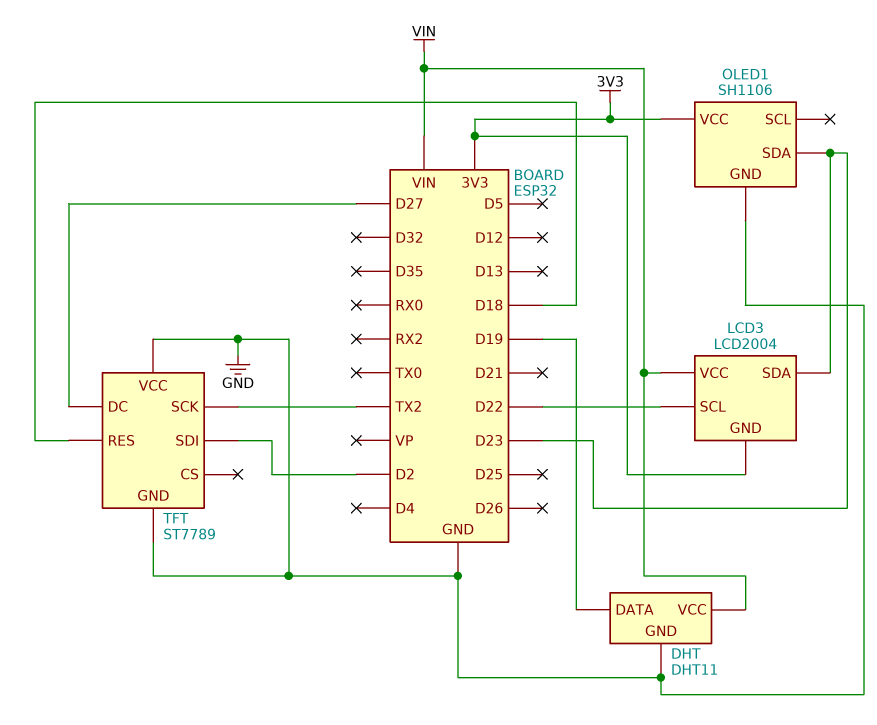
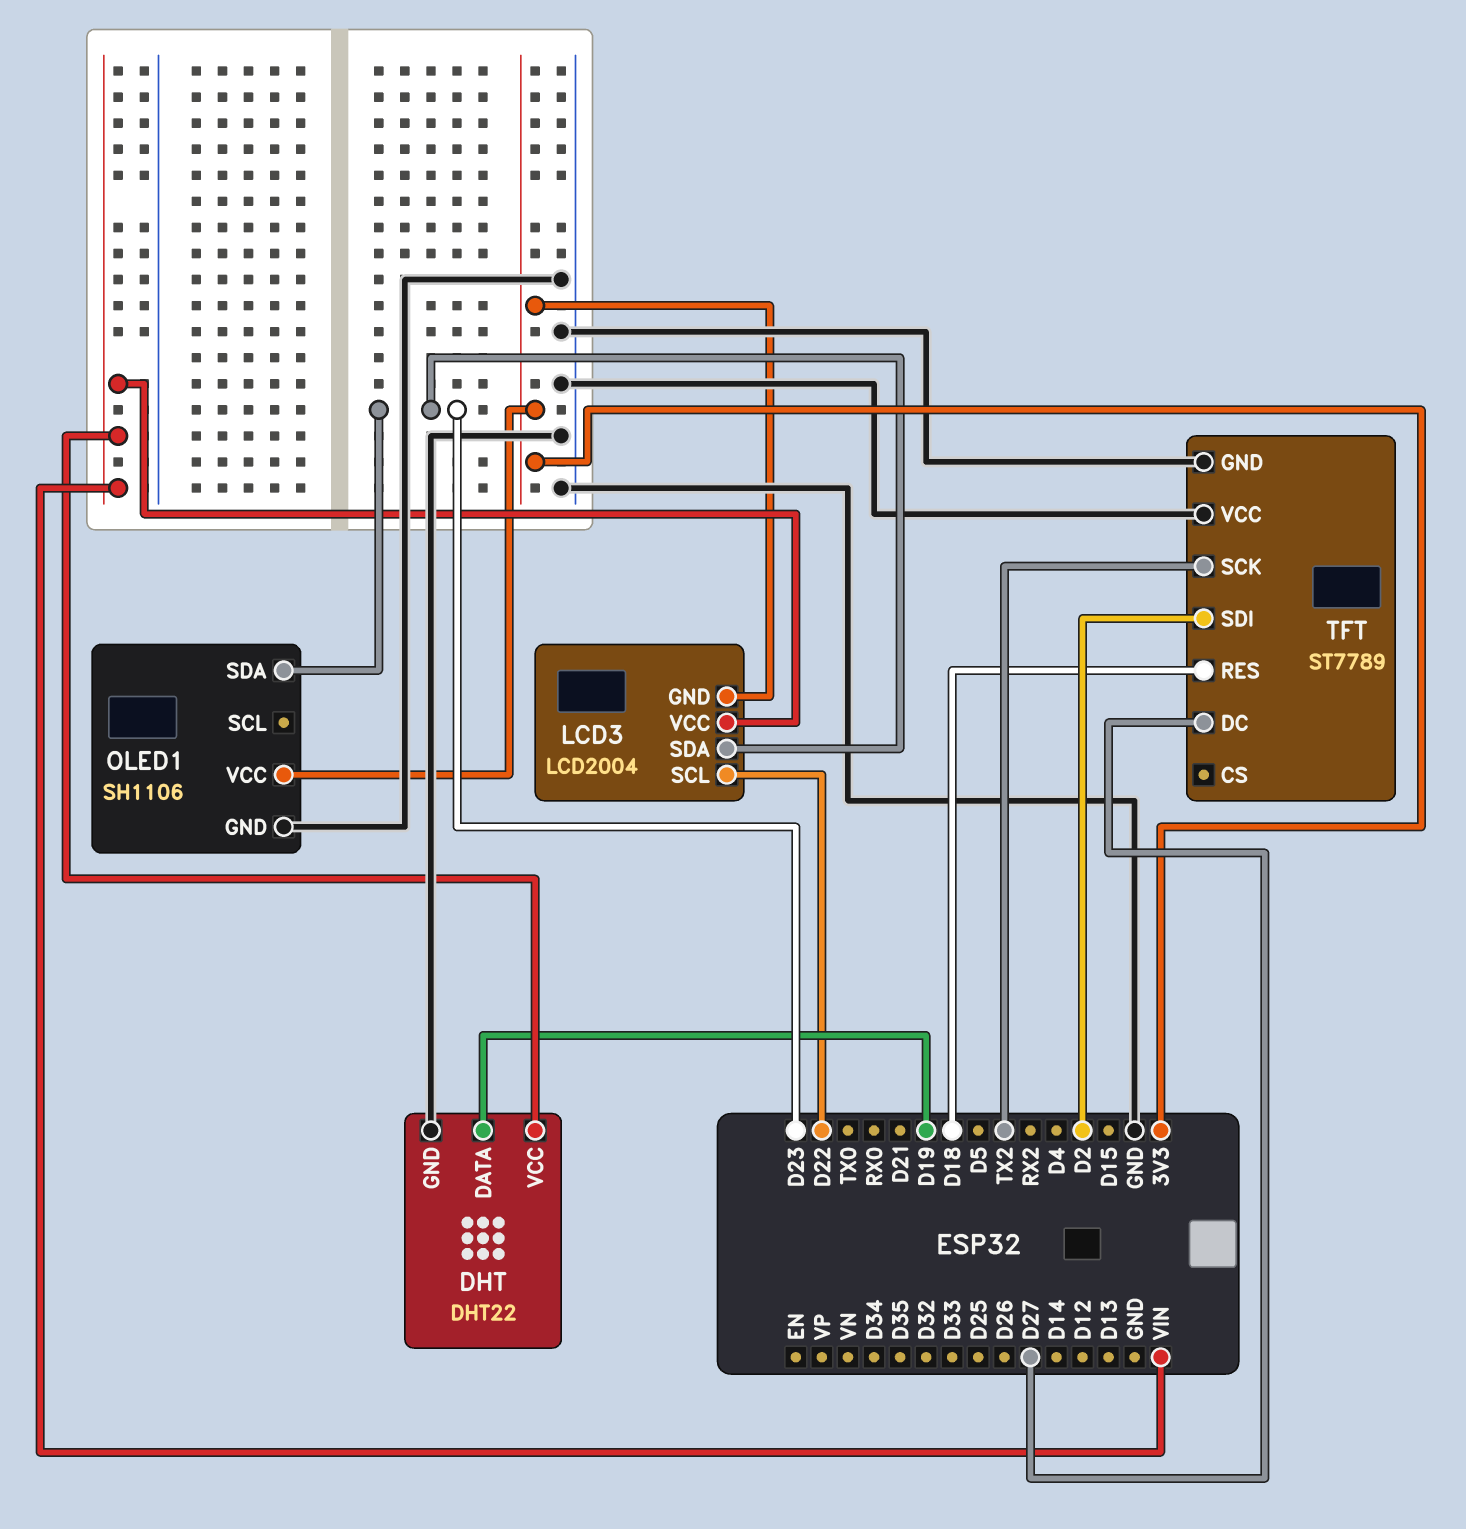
DHT: DHT11 -> DHT22

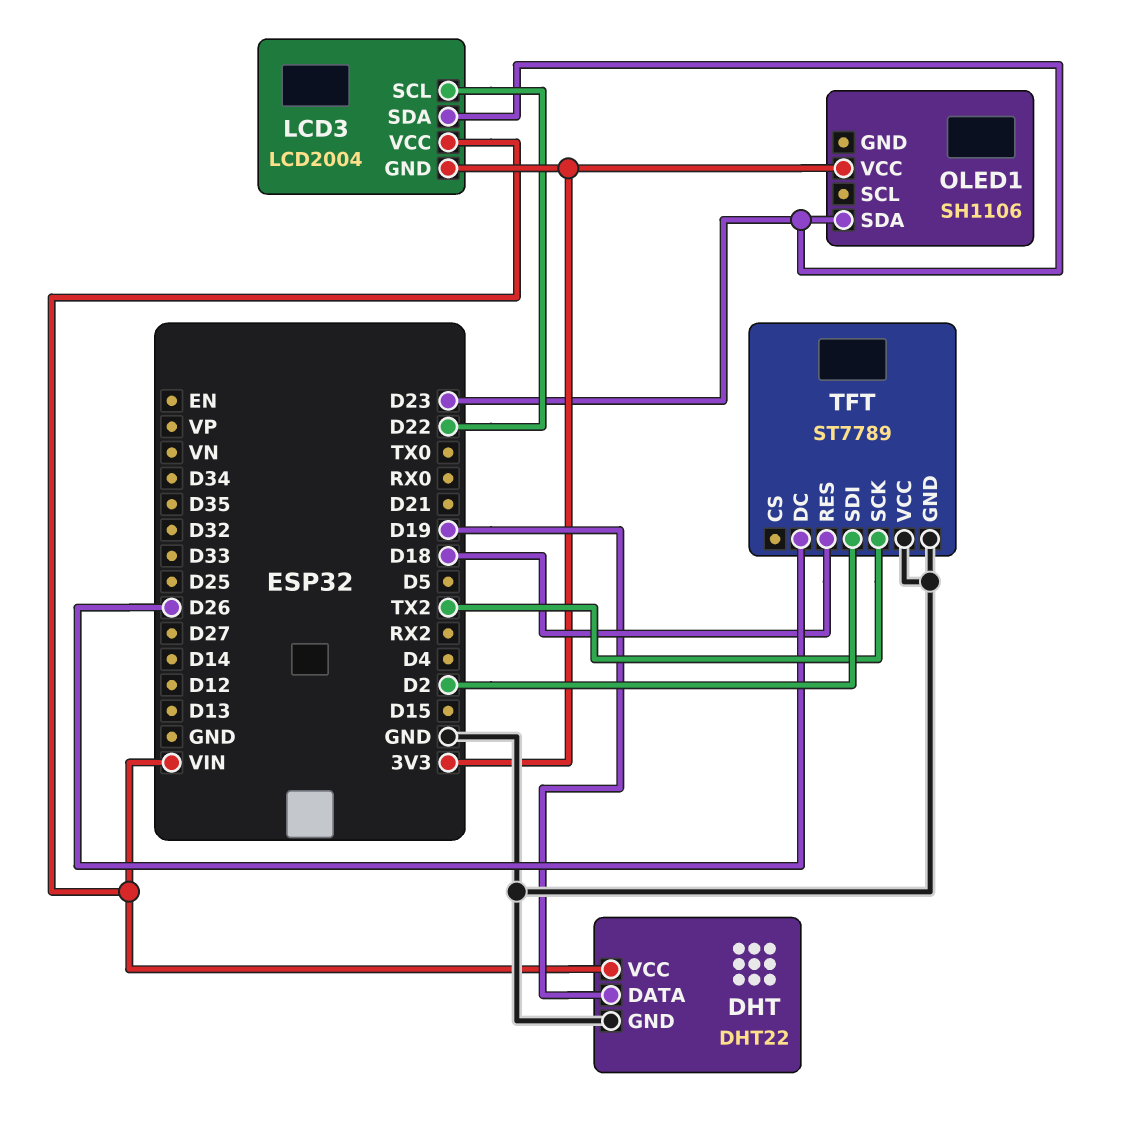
OLED1 pin GND: GND -> none
TFT pin DC: D27 -> D26

